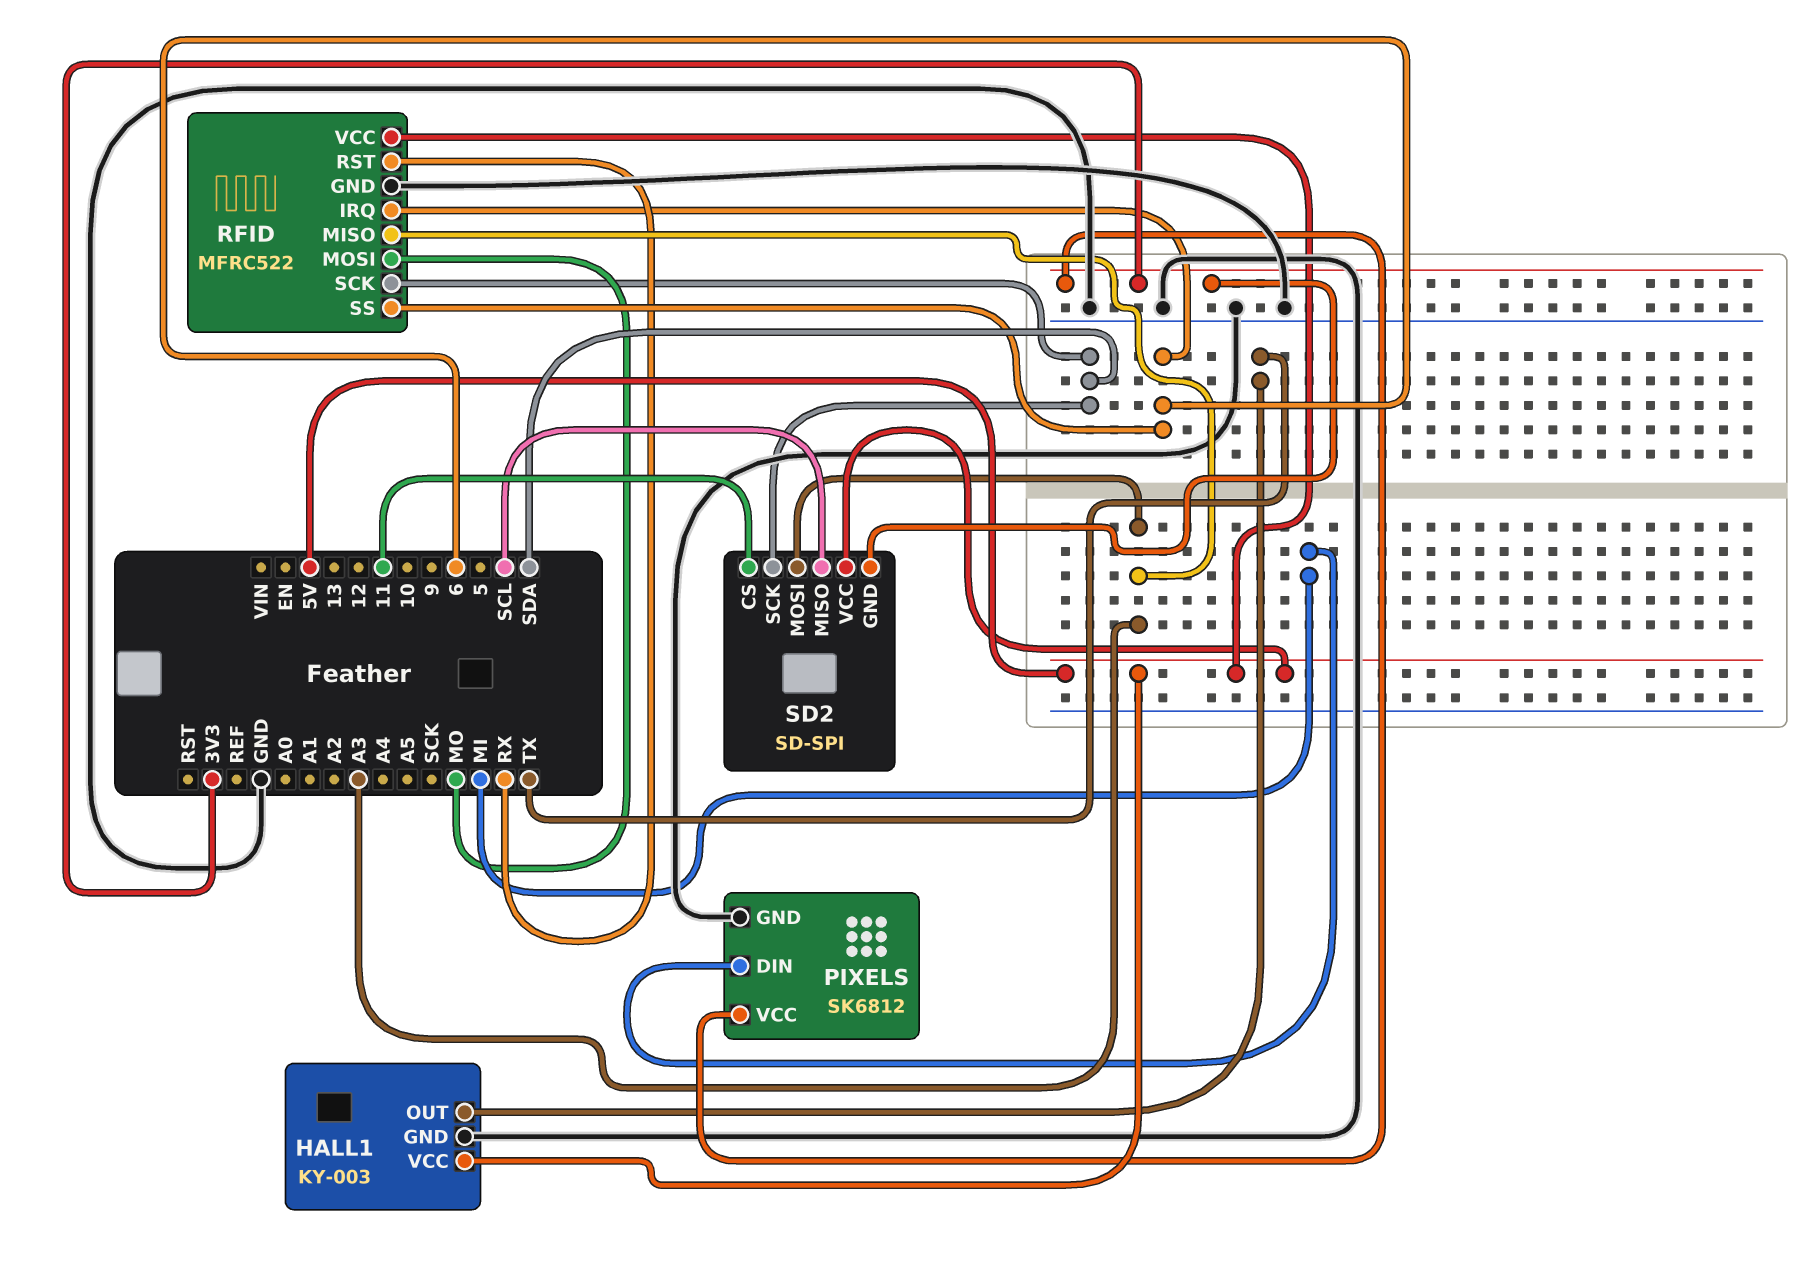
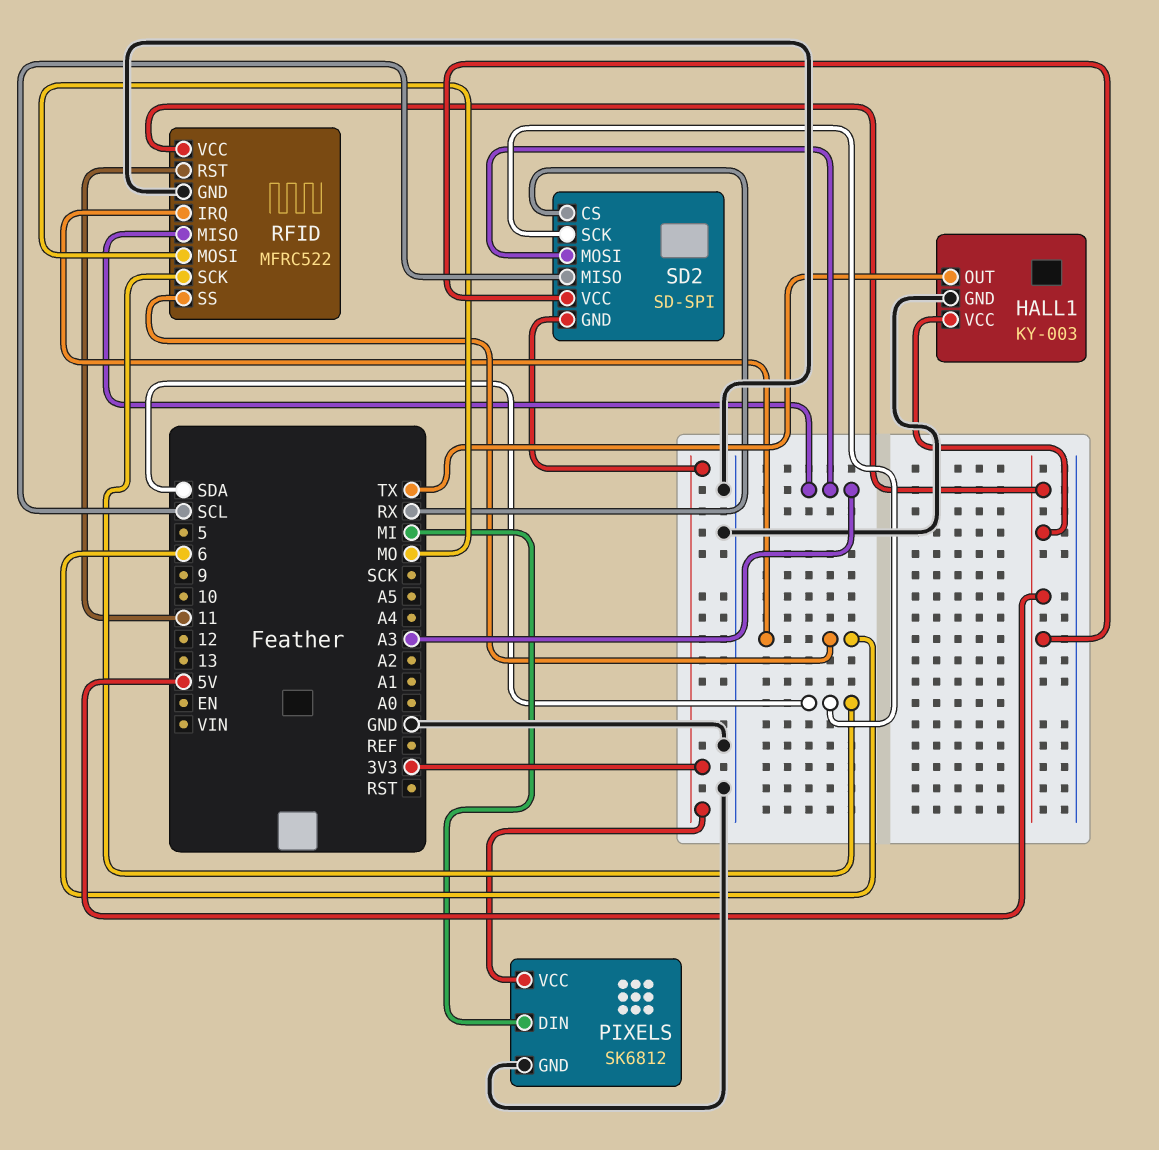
RFID pin RST: RX -> 11
SD2 pin CS: 11 -> RX

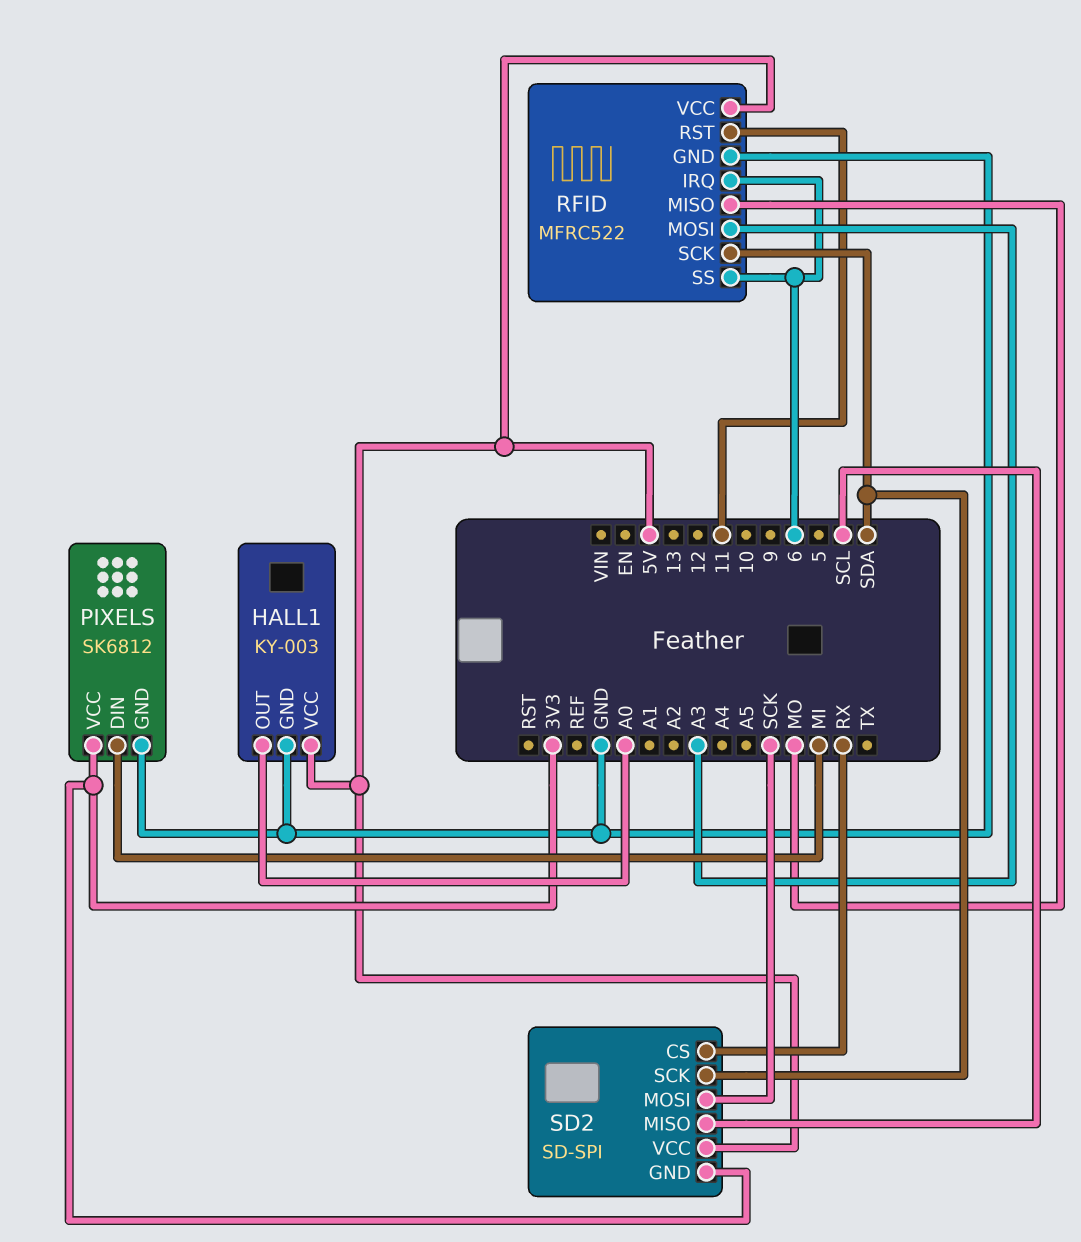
HALL1 pin OUT: TX -> A0
RFID pin MISO: A3 -> MO
RFID pin MOSI: MO -> A3
SD2 pin MOSI: A3 -> SCK

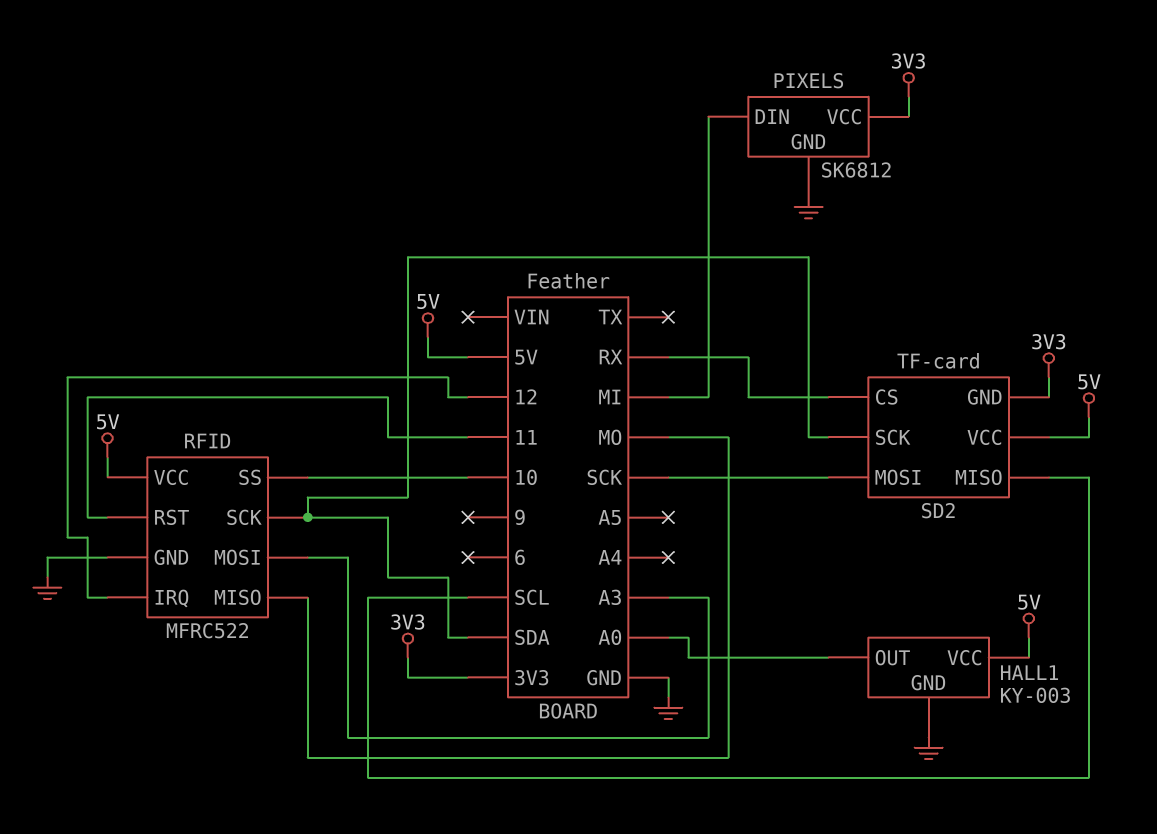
RFID pin IRQ: 6 -> 12
RFID pin SS: 6 -> 10
SD2: SD-SPI -> TF-card

